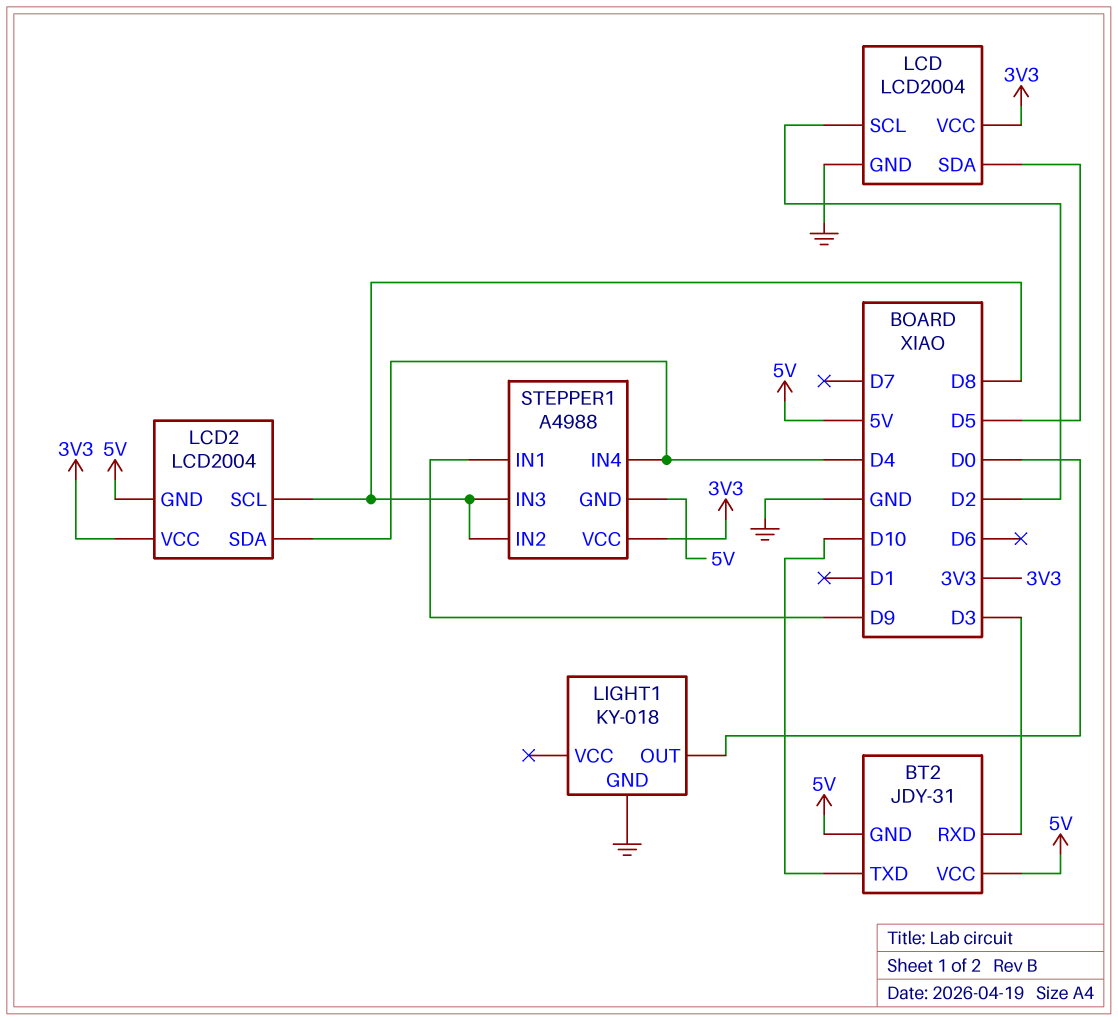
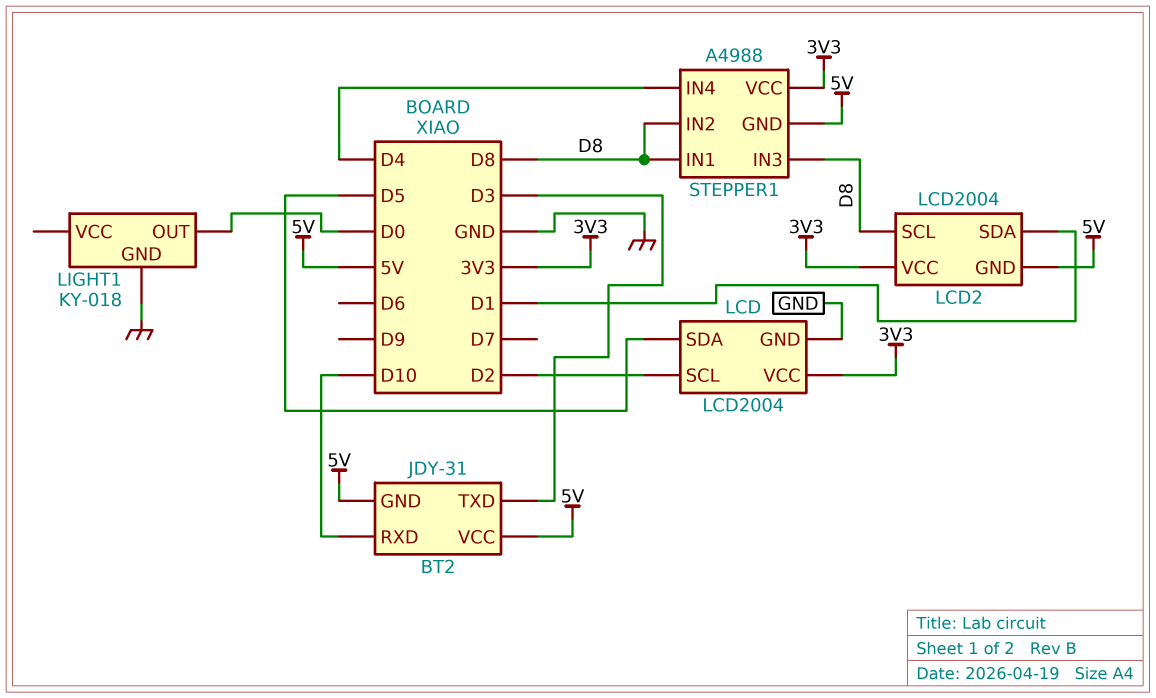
BT2 pin RXD: D3 -> D10
BT2 pin TXD: D10 -> D3
LCD2 pin SDA: D4 -> D1
STEPPER1 pin IN1: D9 -> D8

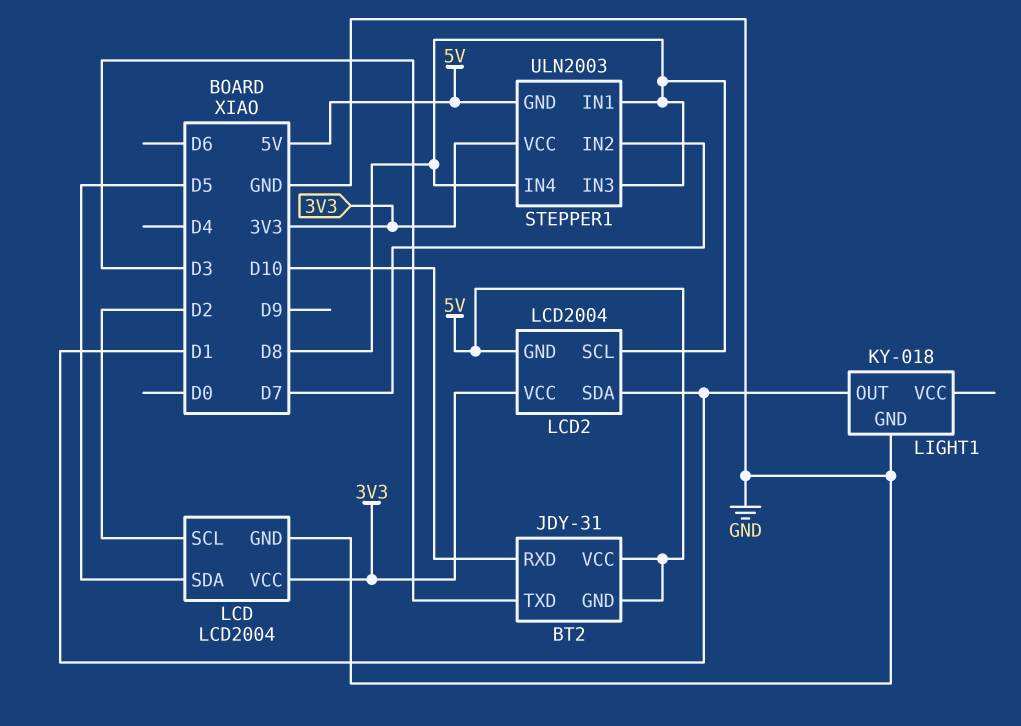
LIGHT1 pin OUT: D0 -> D1
STEPPER1: A4988 -> ULN2003
STEPPER1 pin IN2: D8 -> D7
STEPPER1 pin IN4: D4 -> D8

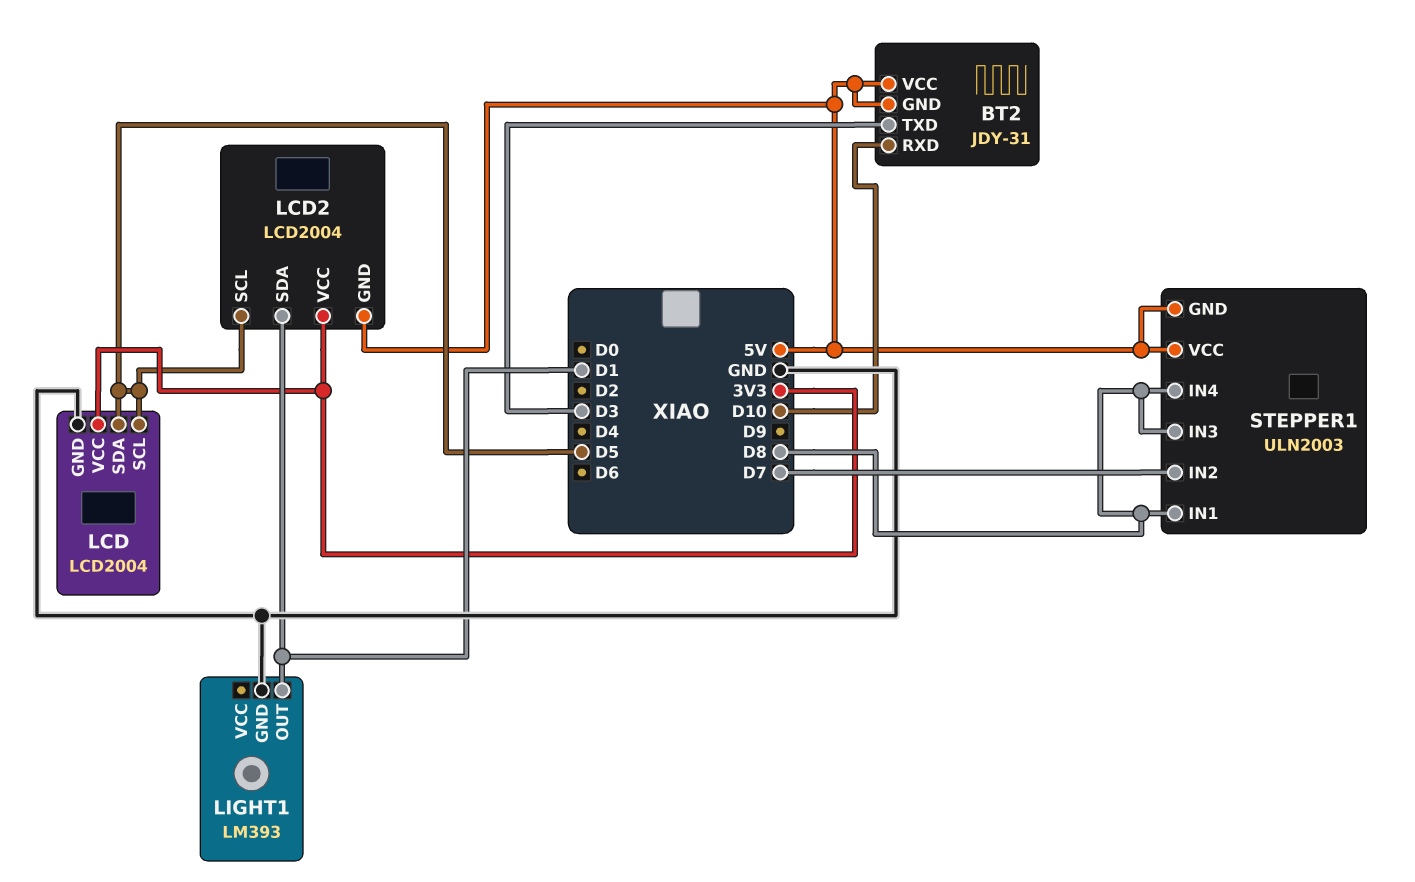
LCD pin SCL: D2 -> D5
LCD2 pin SCL: D8 -> D5
LIGHT1: KY-018 -> LM393
STEPPER1 pin VCC: 3V3 -> 5V

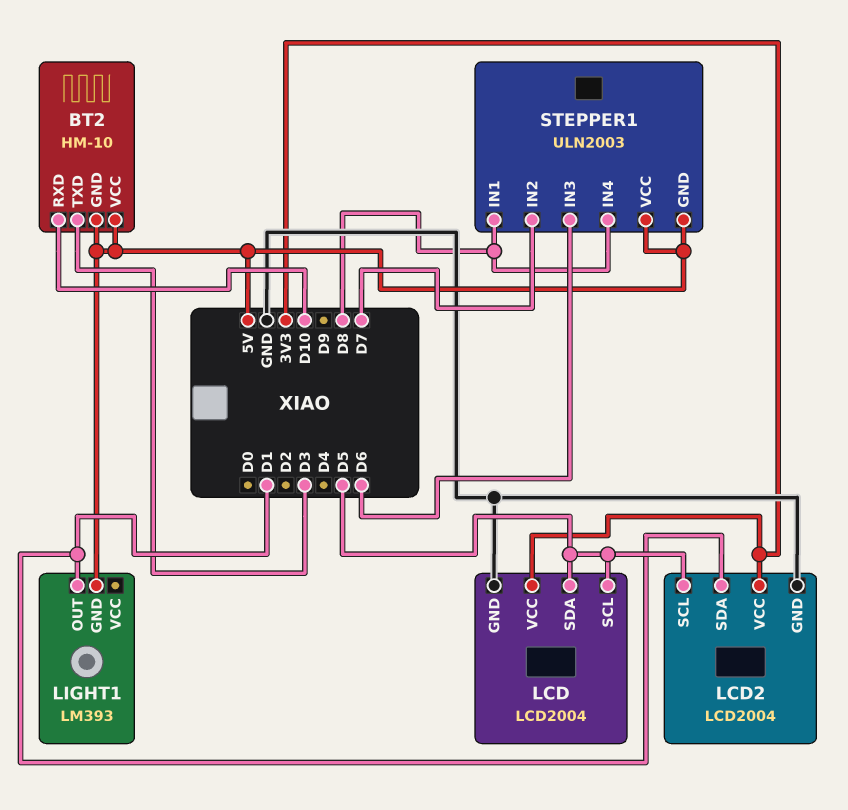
BT2: JDY-31 -> HM-10
LCD2 pin GND: 5V -> GND
LIGHT1 pin GND: GND -> 5V
STEPPER1 pin IN3: D8 -> D6

